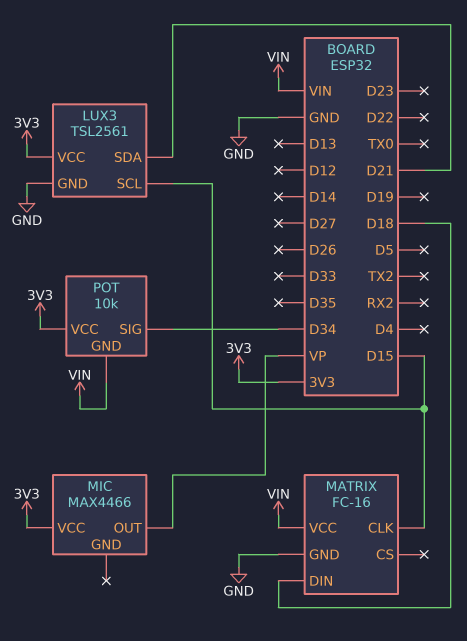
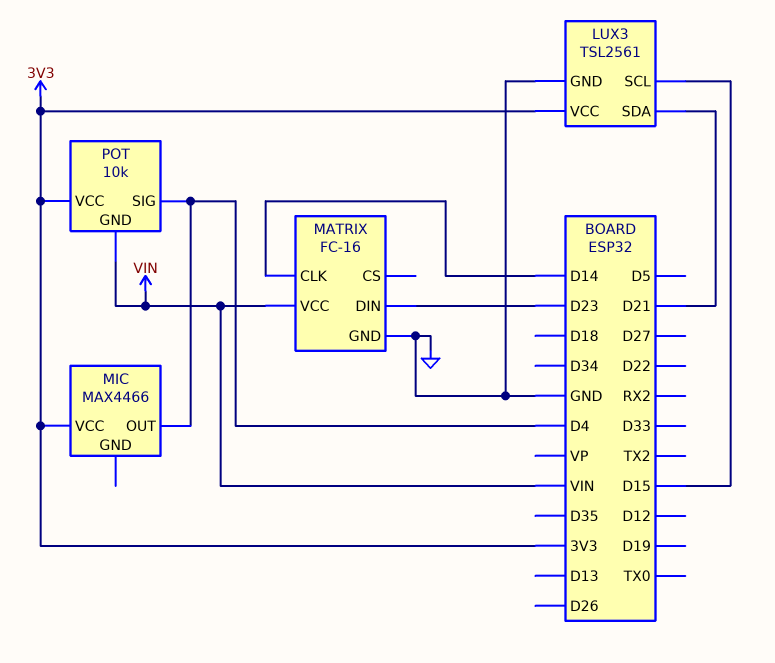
MATRIX pin CLK: D15 -> D14
MATRIX pin DIN: D18 -> D23
MIC pin OUT: VP -> D4
POT pin SIG: D34 -> D4

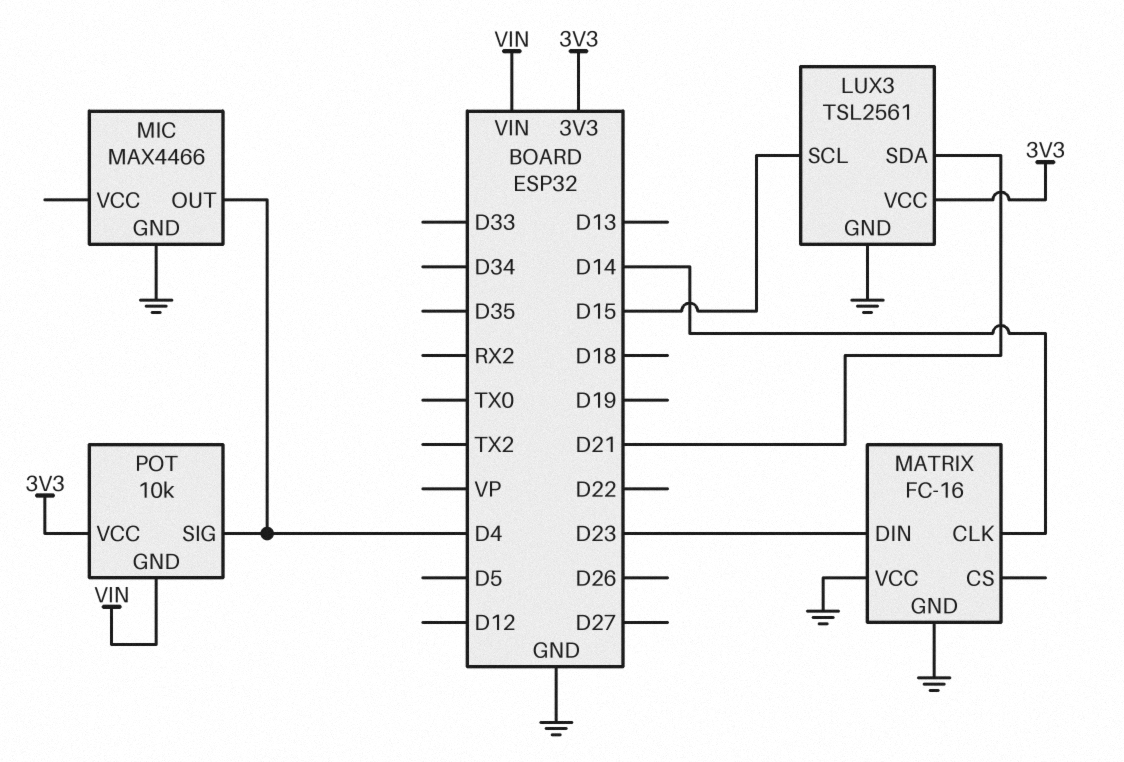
MATRIX pin VCC: VIN -> GND
MIC pin GND: none -> GND
MIC pin VCC: 3V3 -> none

